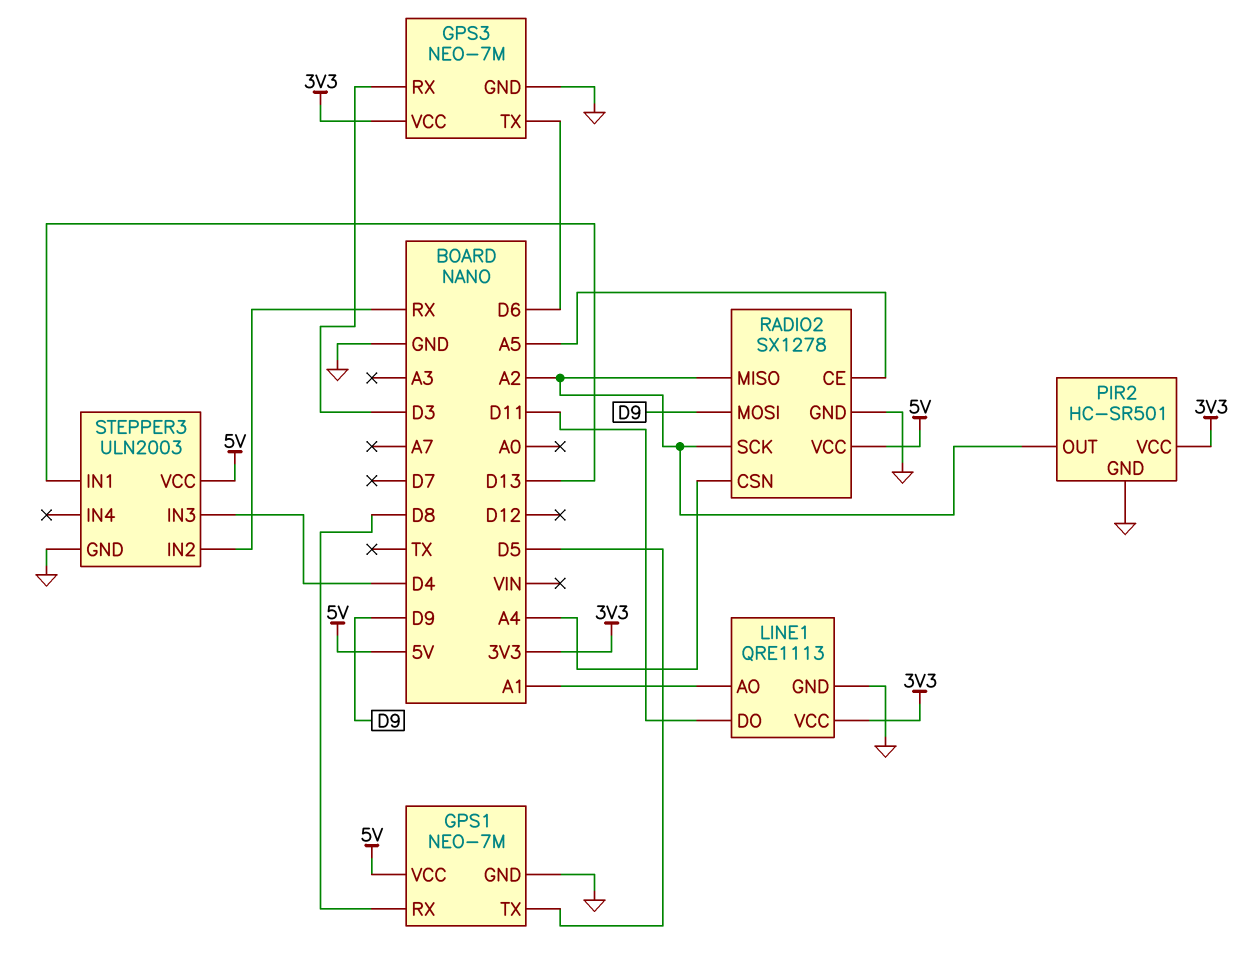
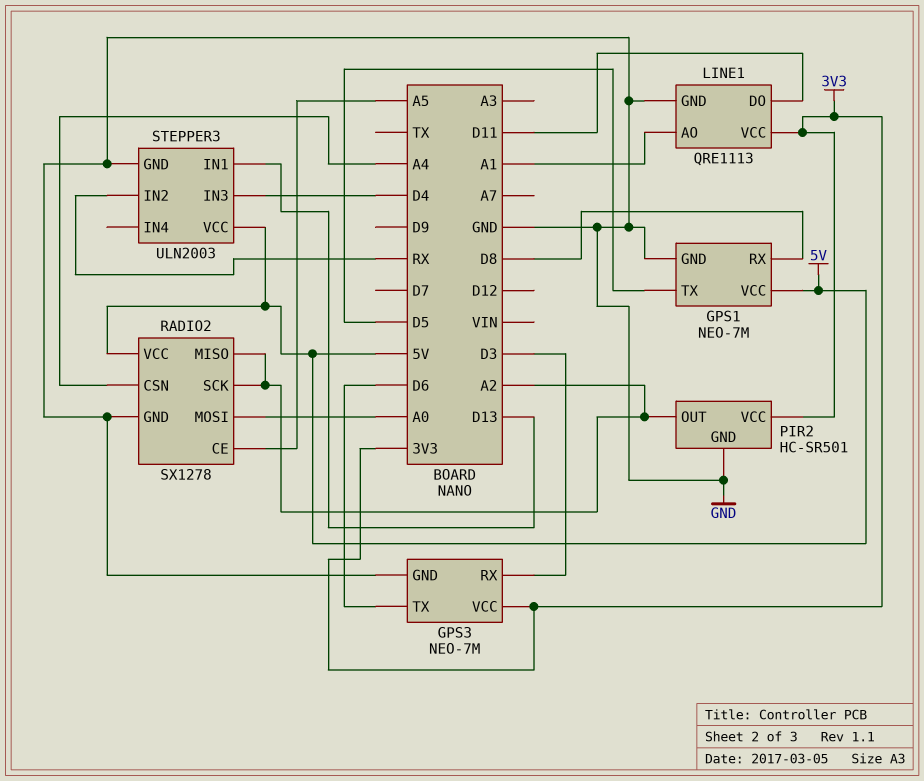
RADIO2 pin MOSI: D9 -> A0

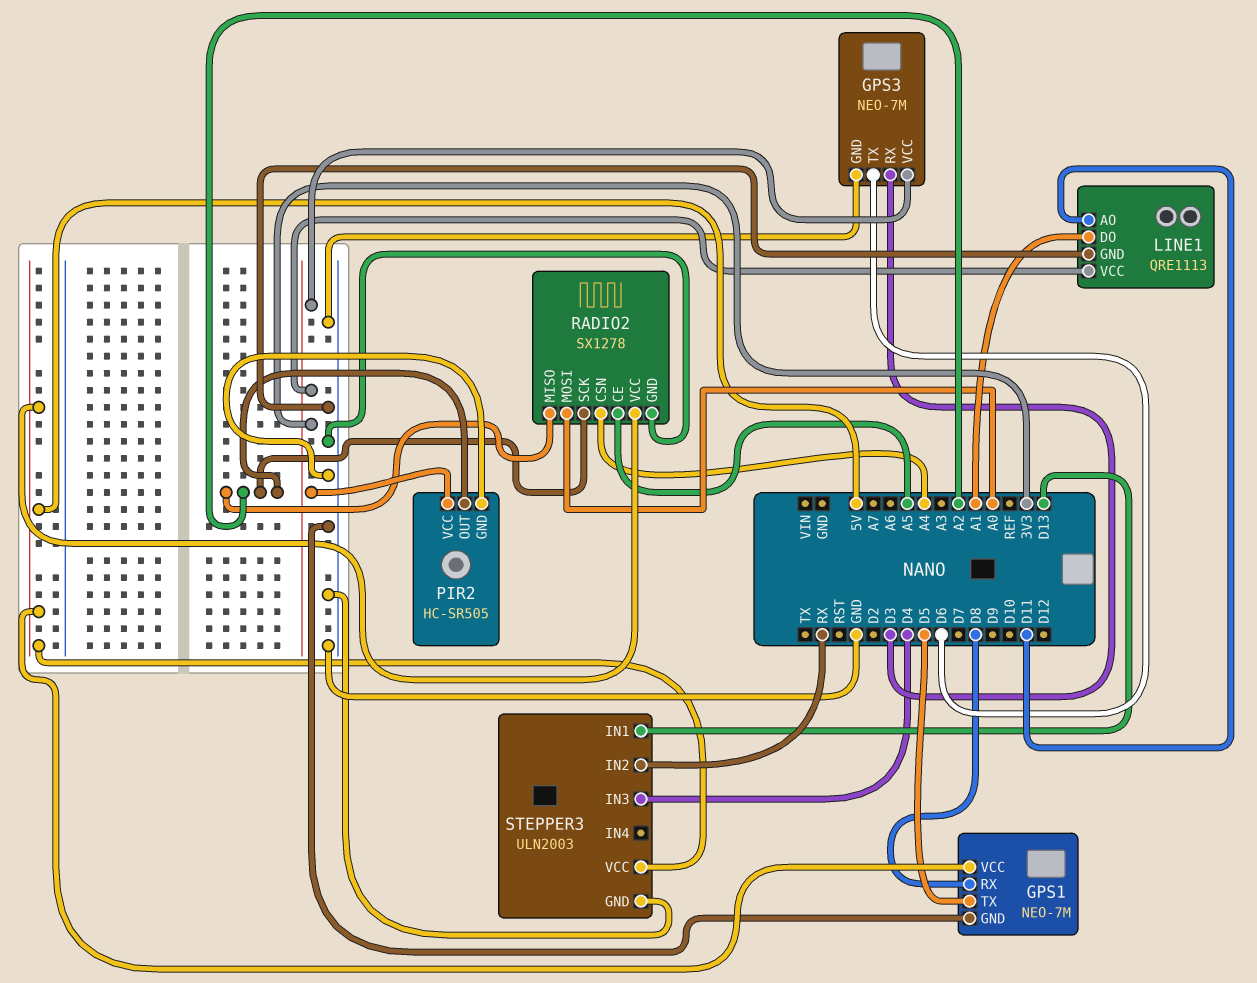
LINE1 pin AO: A1 -> D11
LINE1 pin DO: D11 -> A1
PIR2: HC-SR501 -> HC-SR505

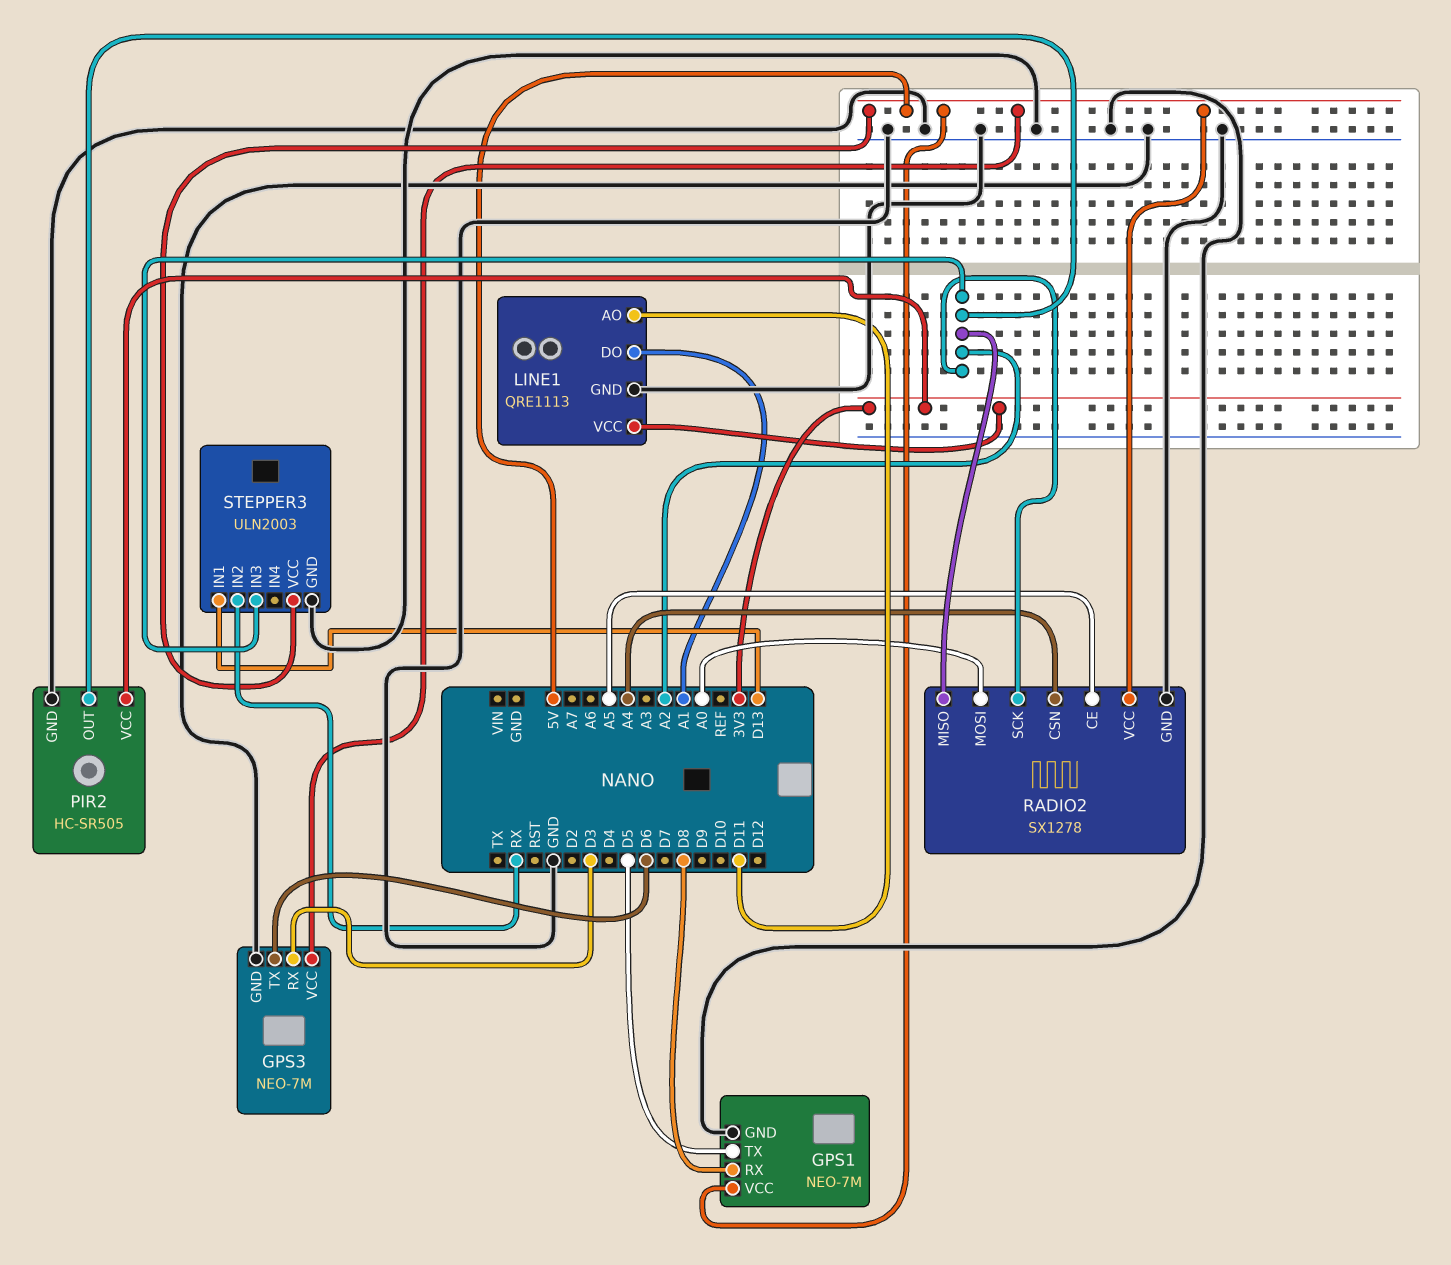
GPS3 pin VCC: 3V3 -> 5V
STEPPER3 pin IN3: D4 -> A2

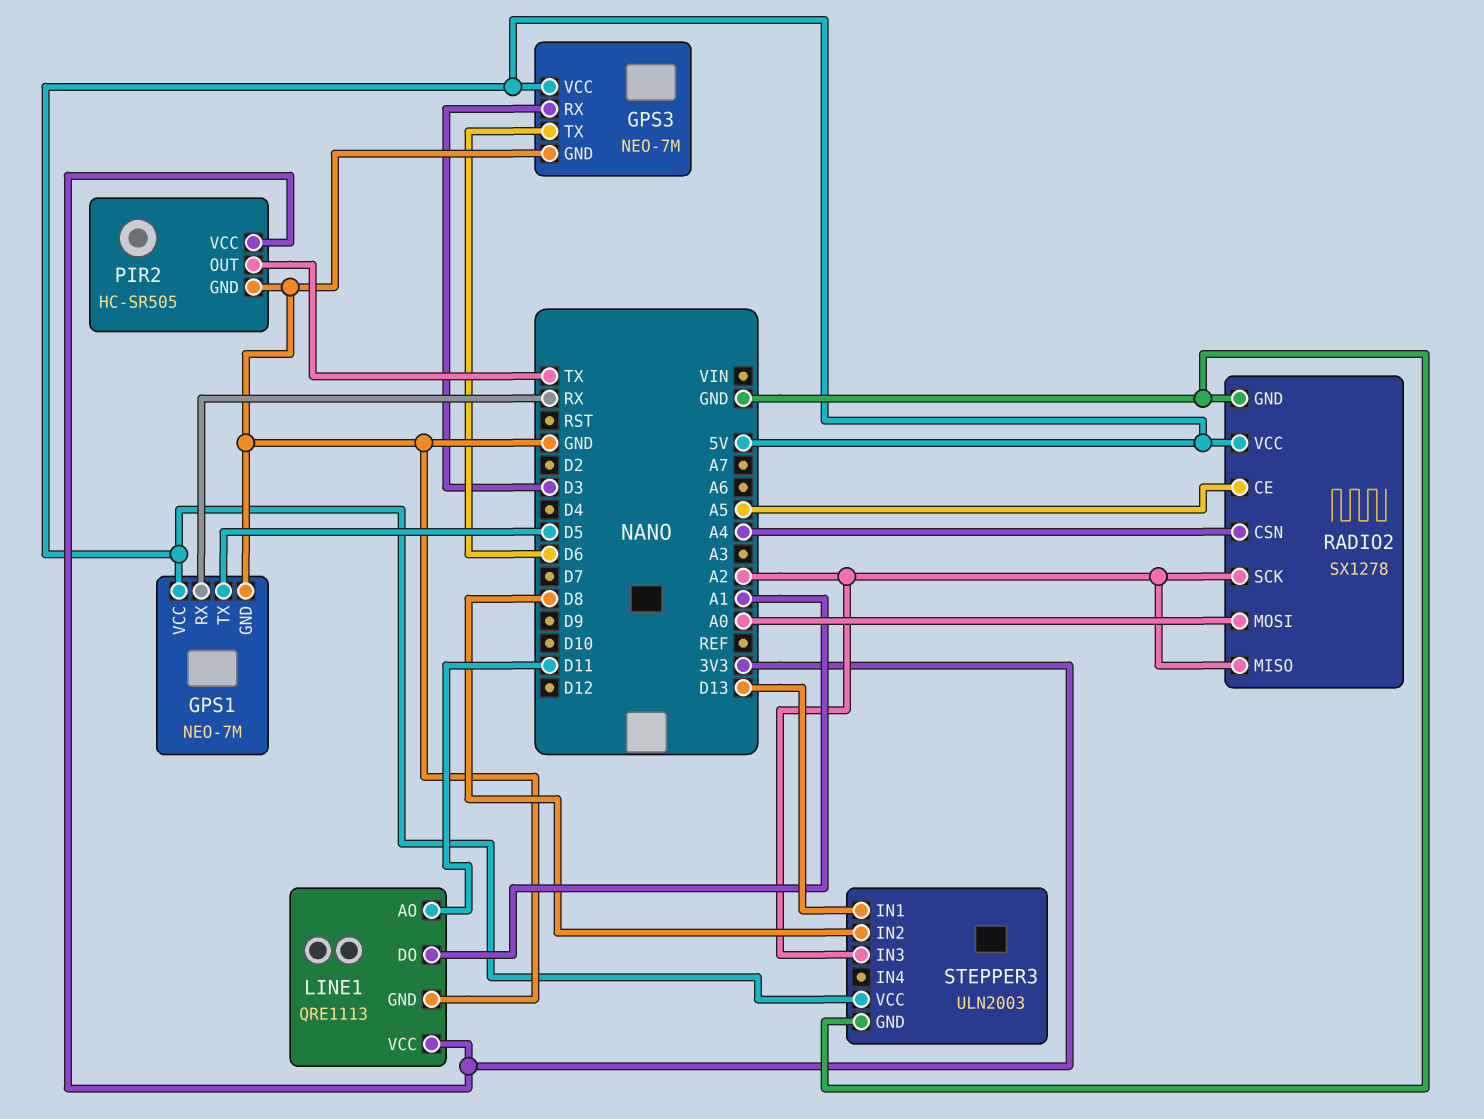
GPS1 pin RX: D8 -> RX
PIR2 pin OUT: A2 -> TX
STEPPER3 pin IN2: RX -> D8

